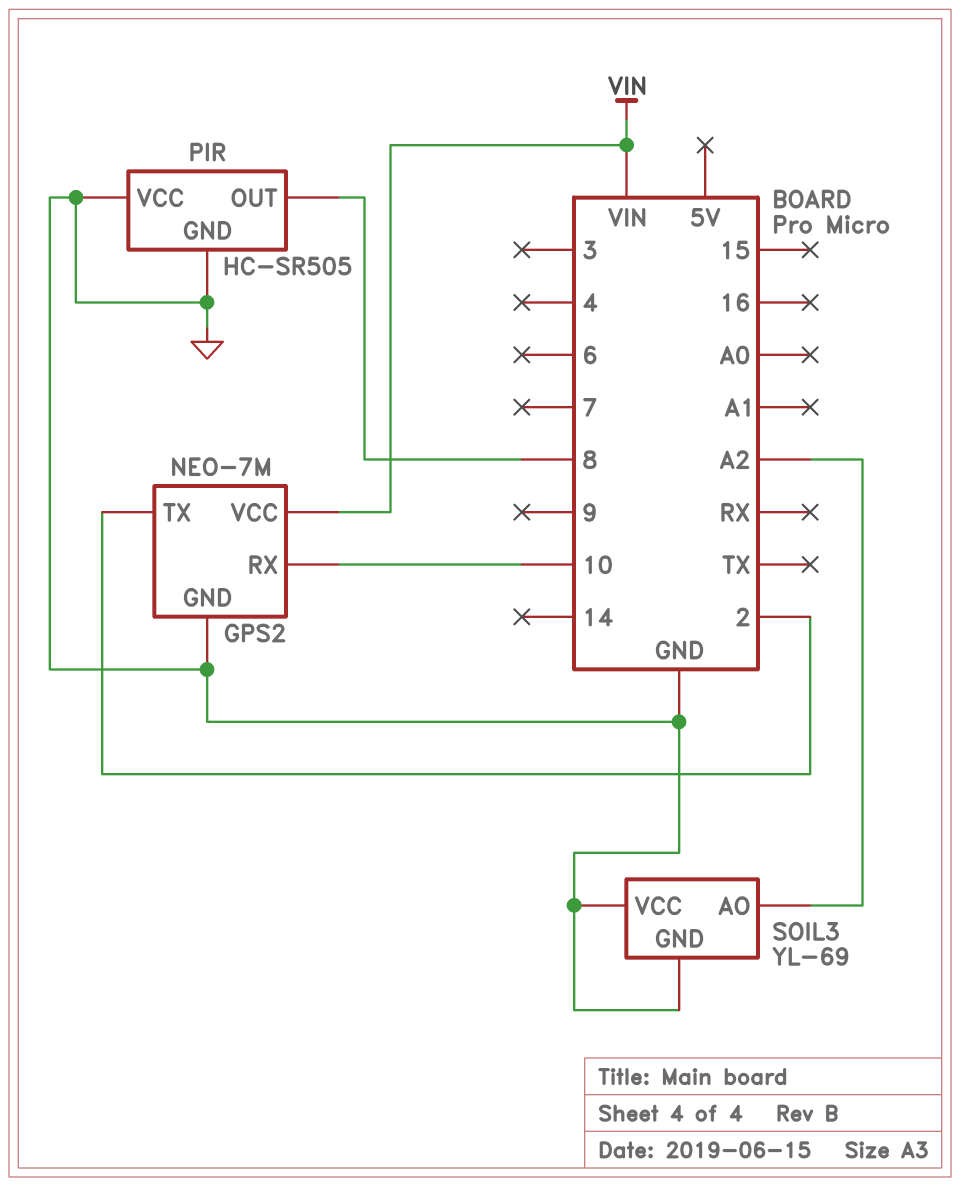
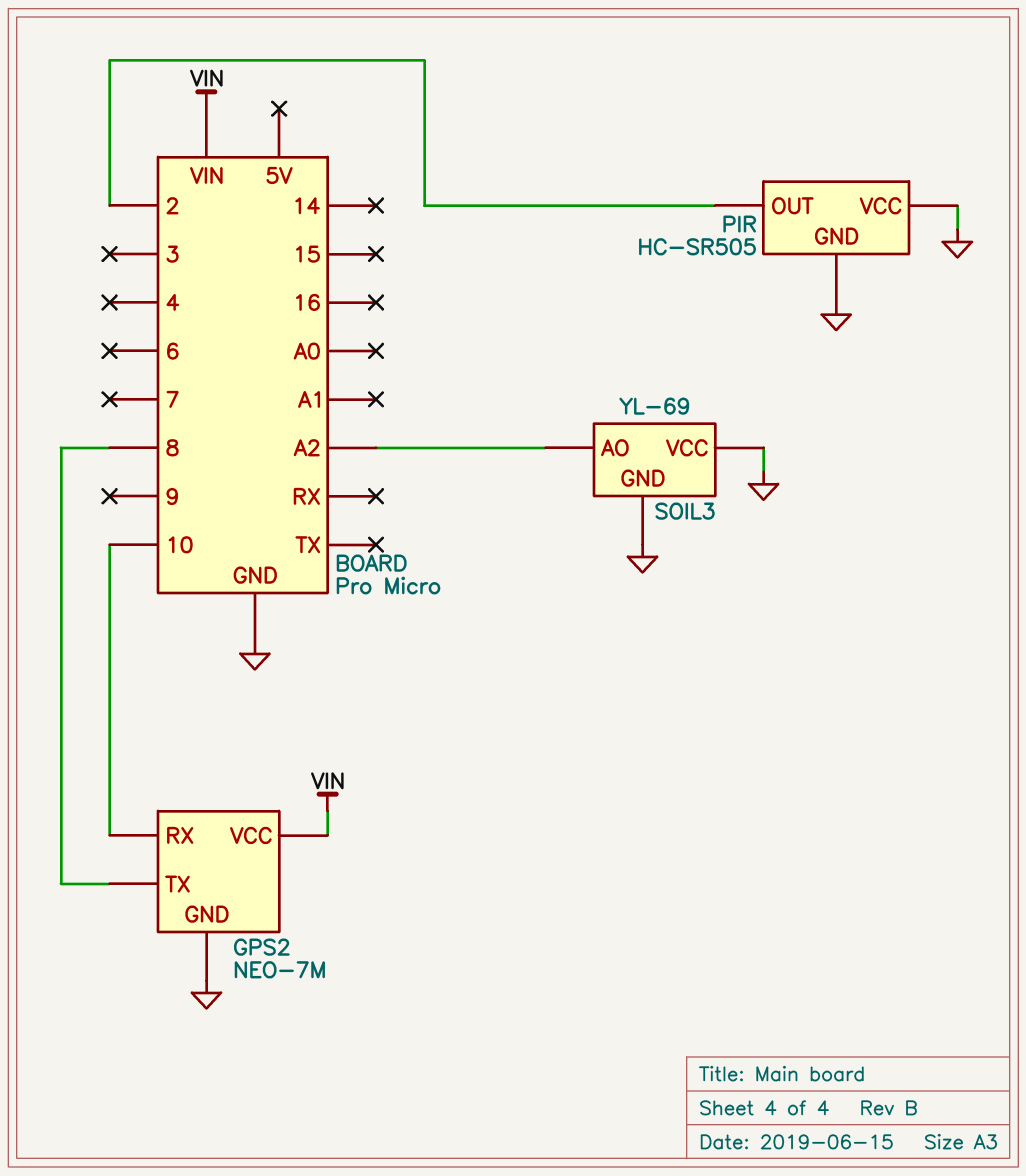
GPS2 pin TX: 2 -> 8
PIR pin OUT: 8 -> 2

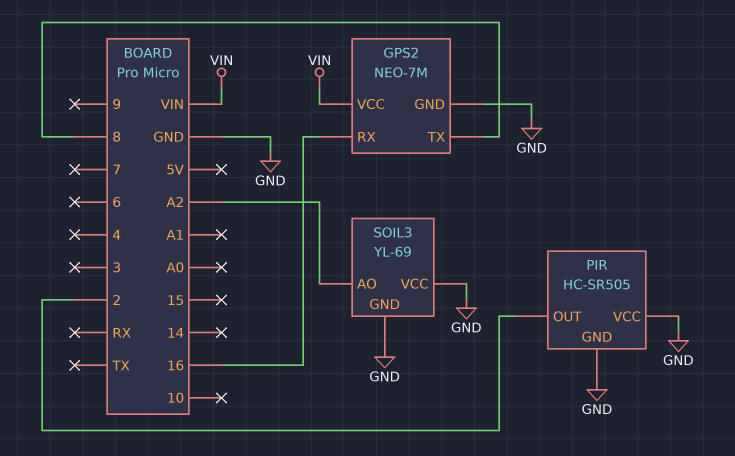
GPS2 pin RX: 10 -> 16

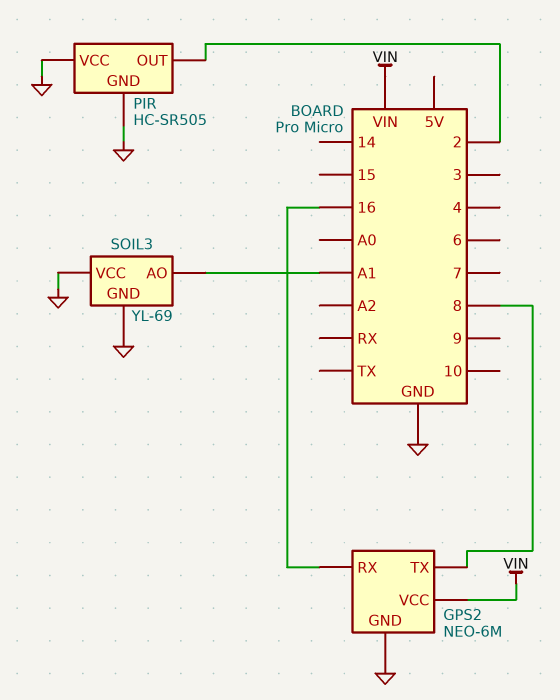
GPS2: NEO-7M -> NEO-6M
SOIL3 pin AO: A2 -> A1

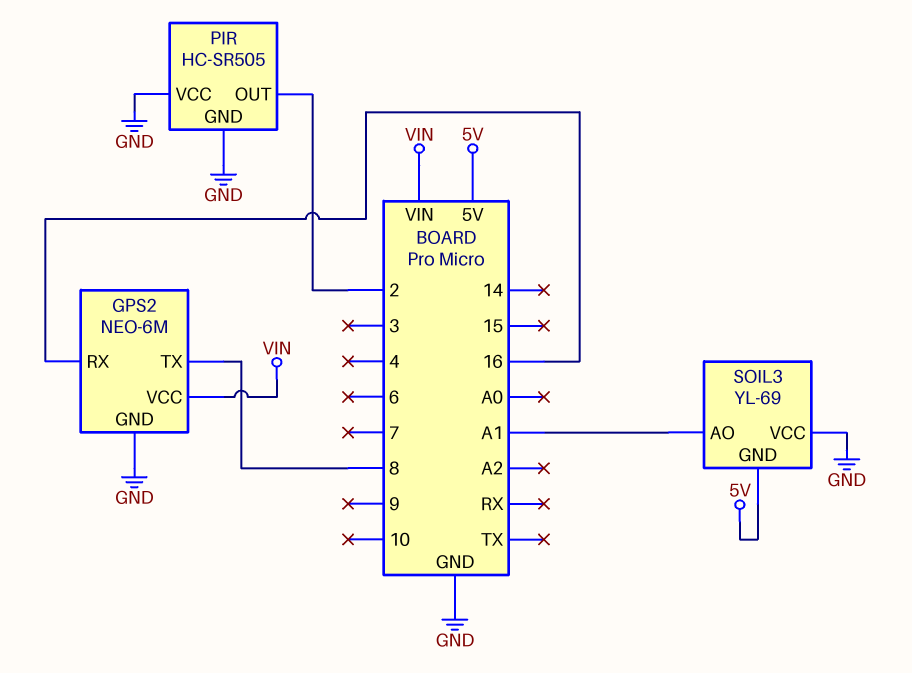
SOIL3 pin GND: GND -> 5V

